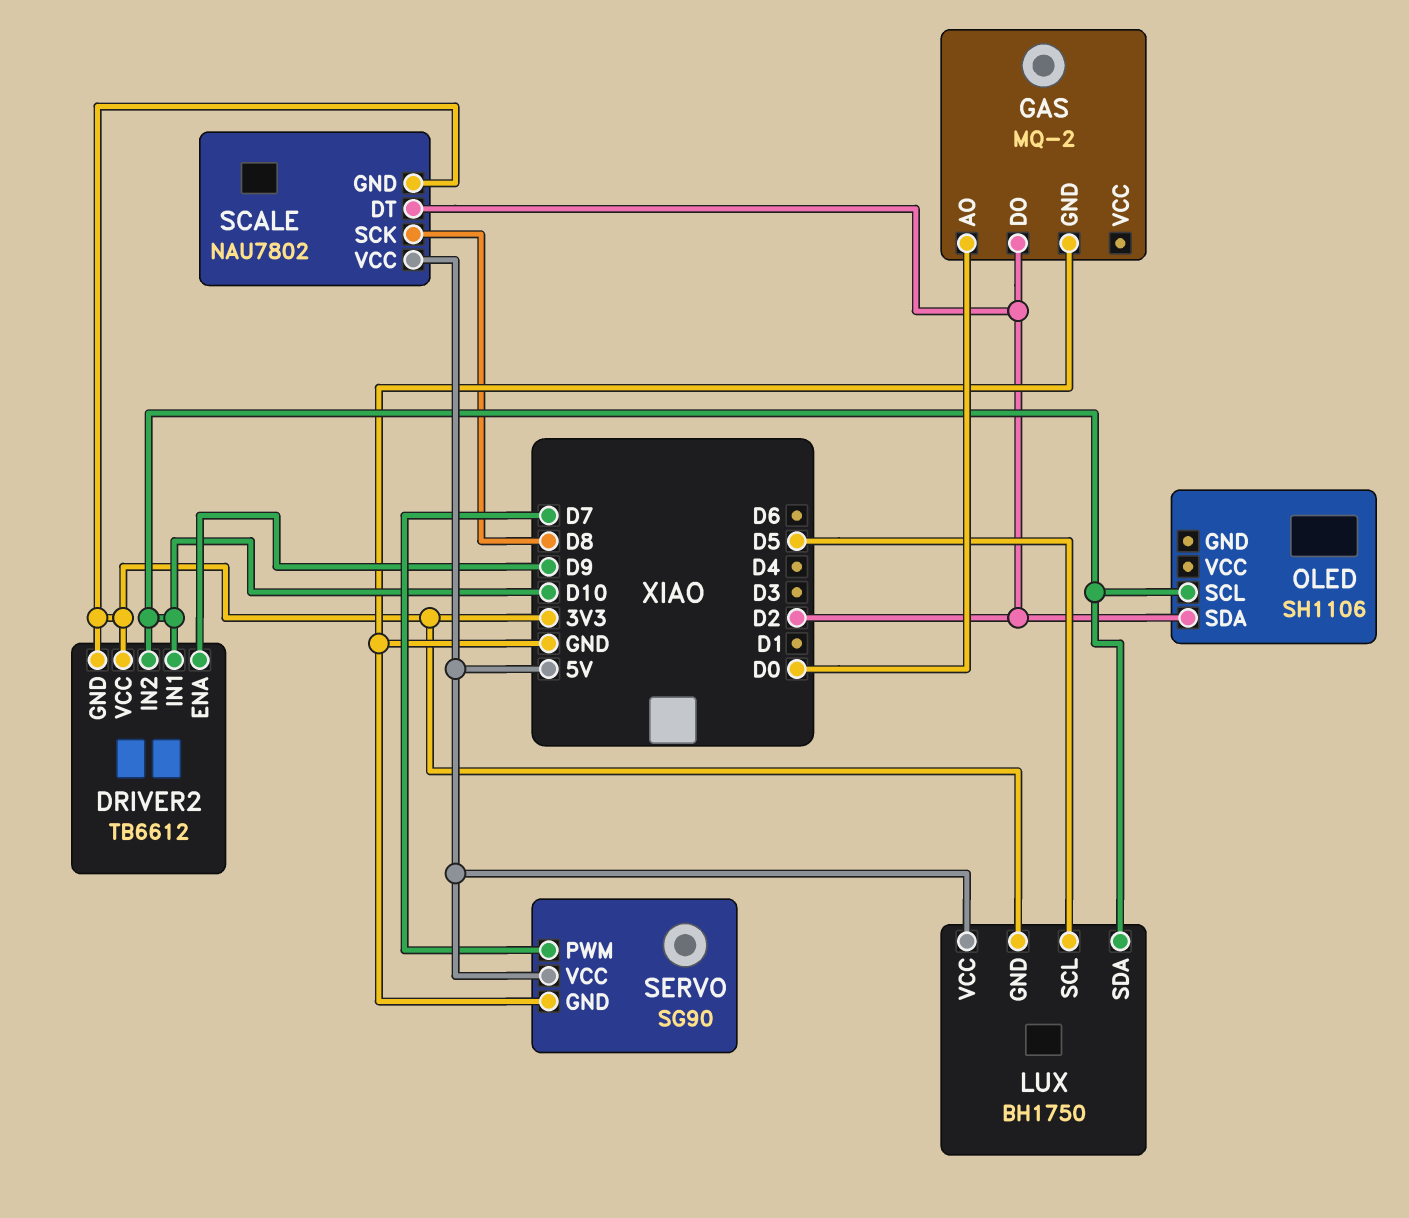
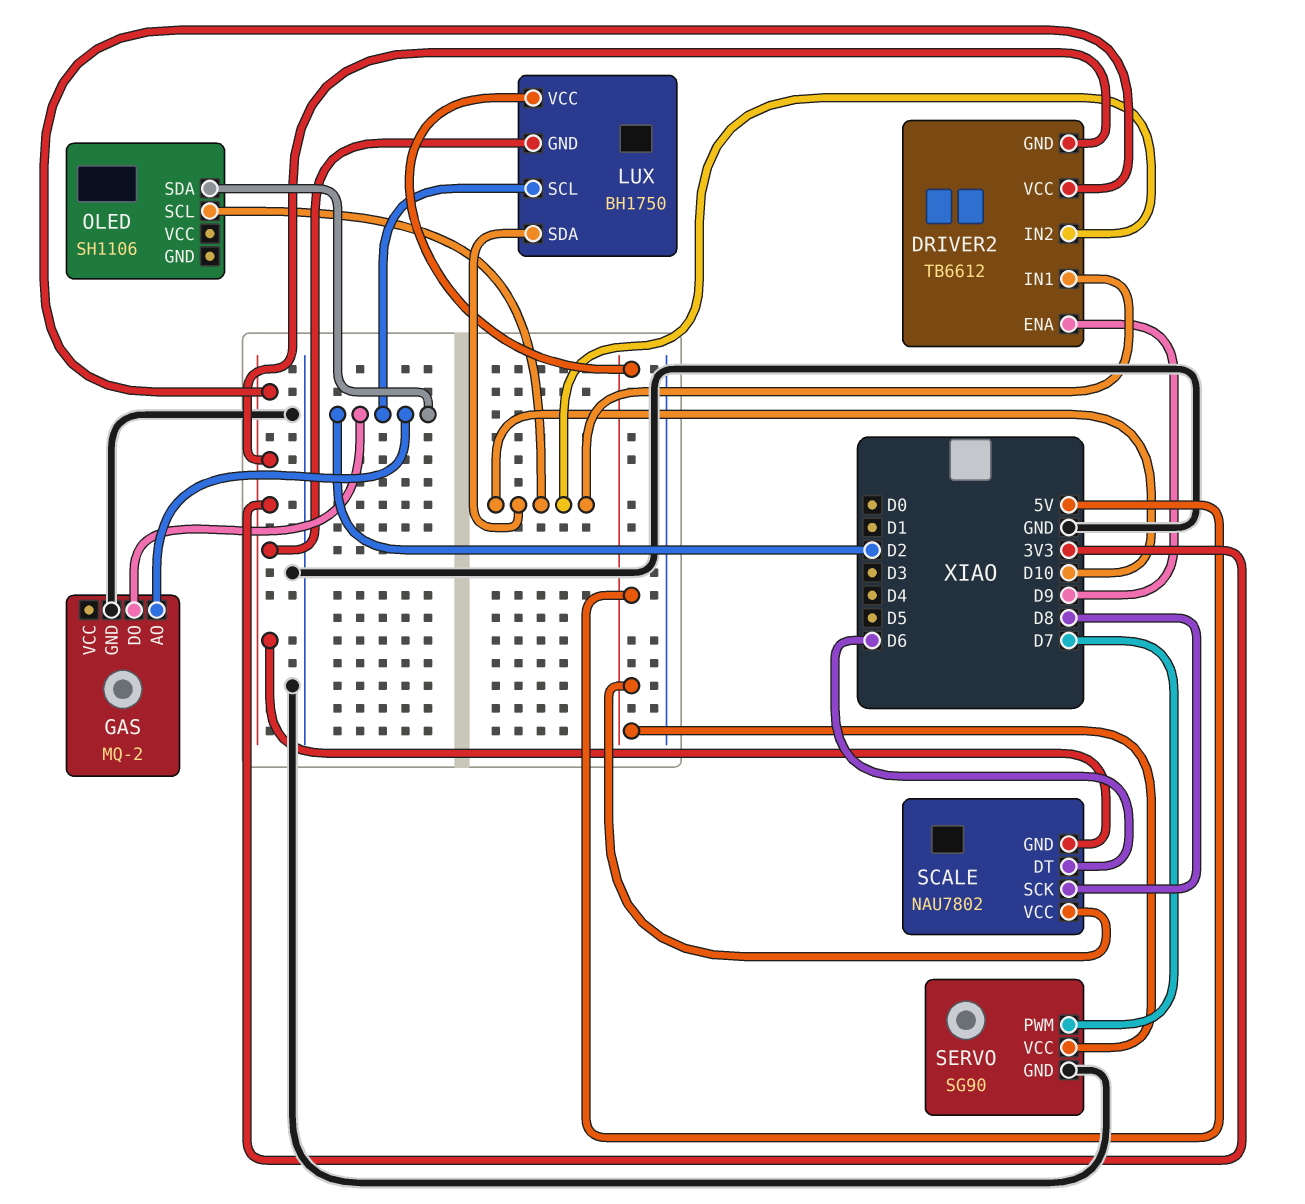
GAS pin AO: D0 -> D2
LUX pin SCL: D5 -> D2
SCALE pin DT: D2 -> D6

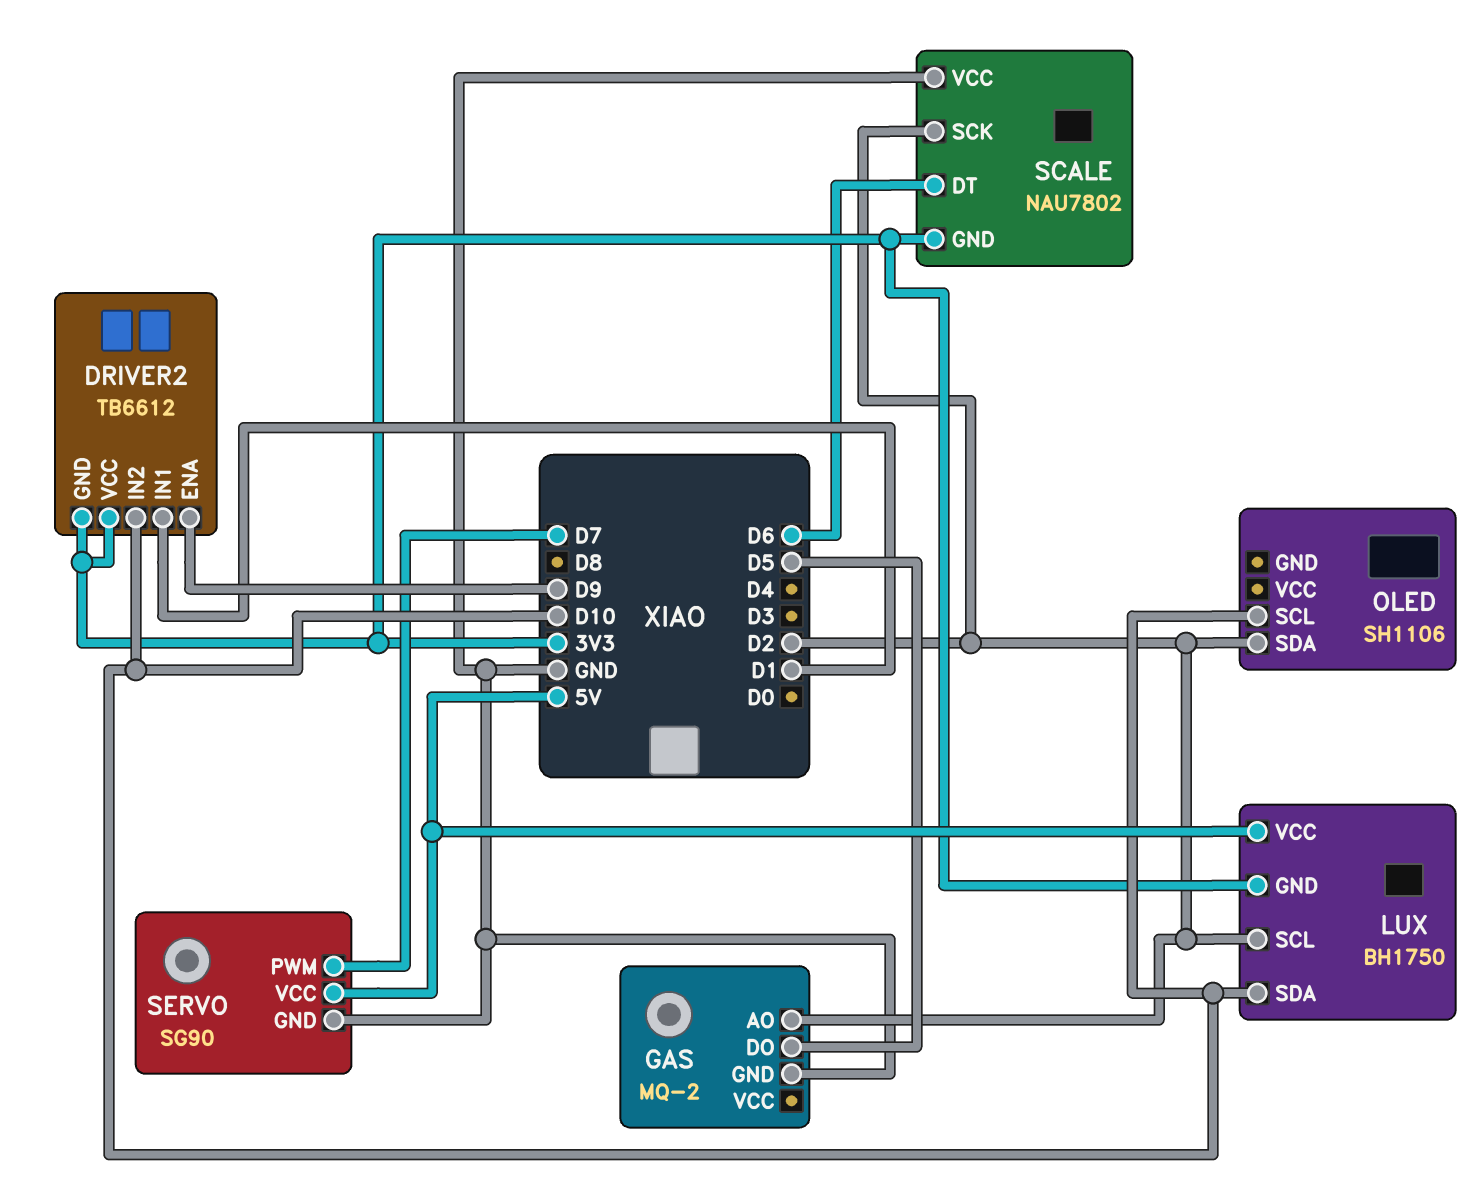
DRIVER2 pin IN1: D10 -> D1
GAS pin DO: D2 -> D5
SCALE pin SCK: D8 -> D2
SCALE pin VCC: 5V -> GND

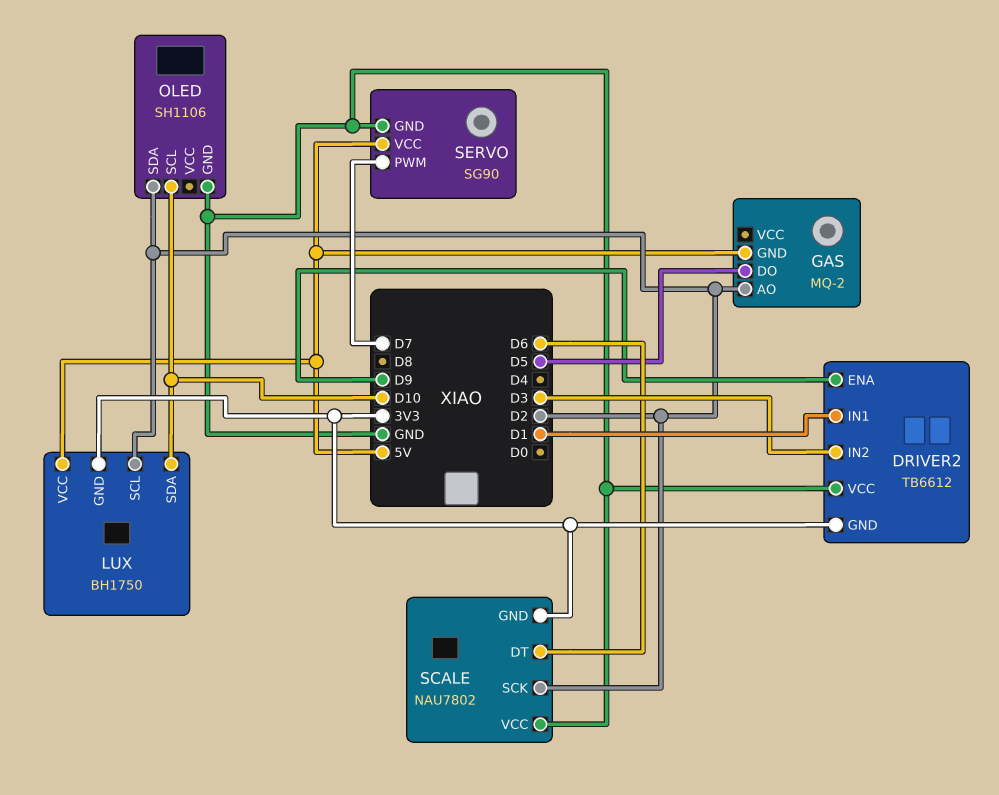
DRIVER2 pin IN2: D10 -> D3
DRIVER2 pin VCC: 3V3 -> GND
GAS pin GND: GND -> 5V
OLED pin GND: none -> GND

